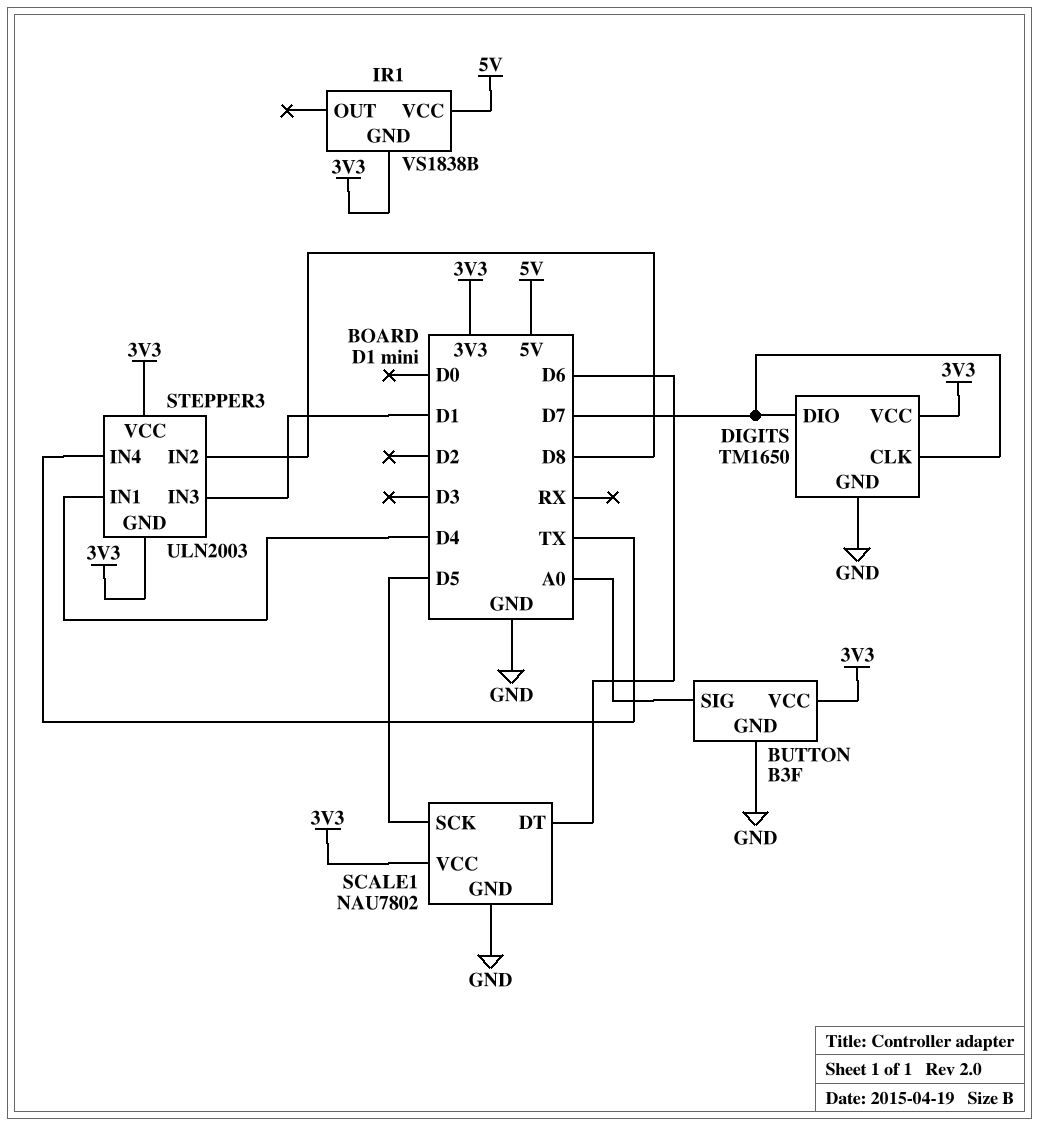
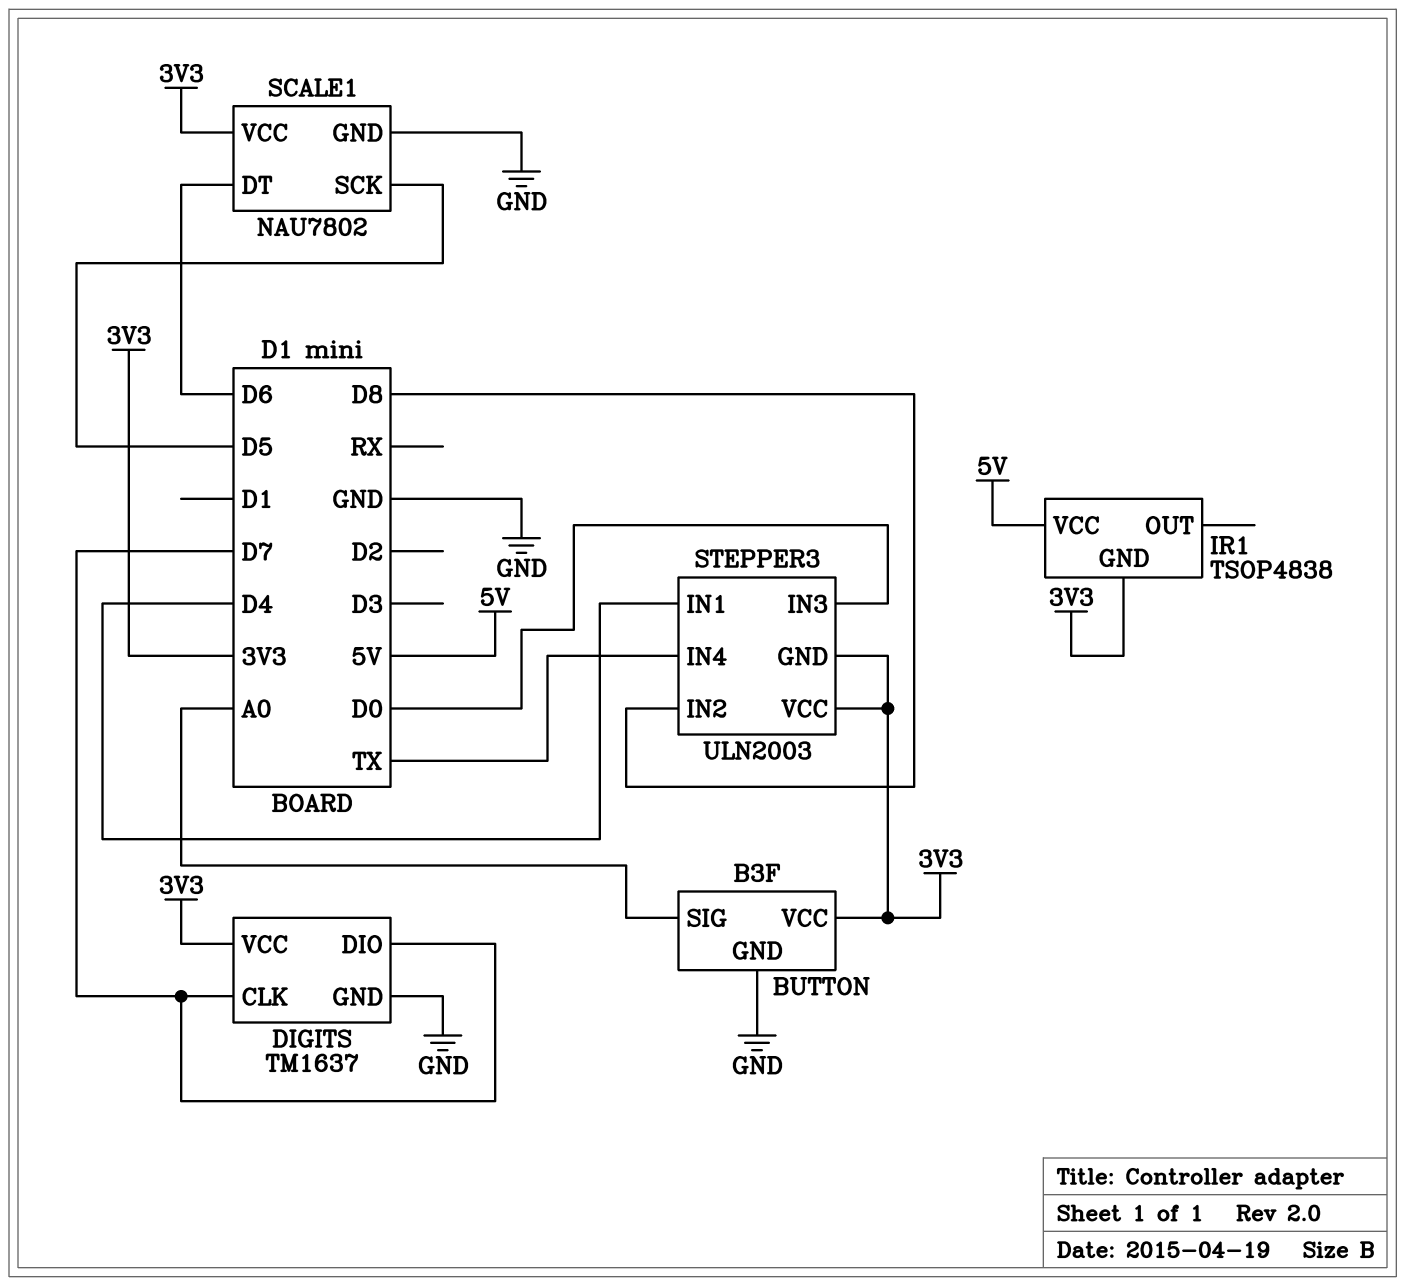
DIGITS: TM1650 -> TM1637
IR1: VS1838B -> TSOP4838
STEPPER3 pin IN3: D1 -> D0

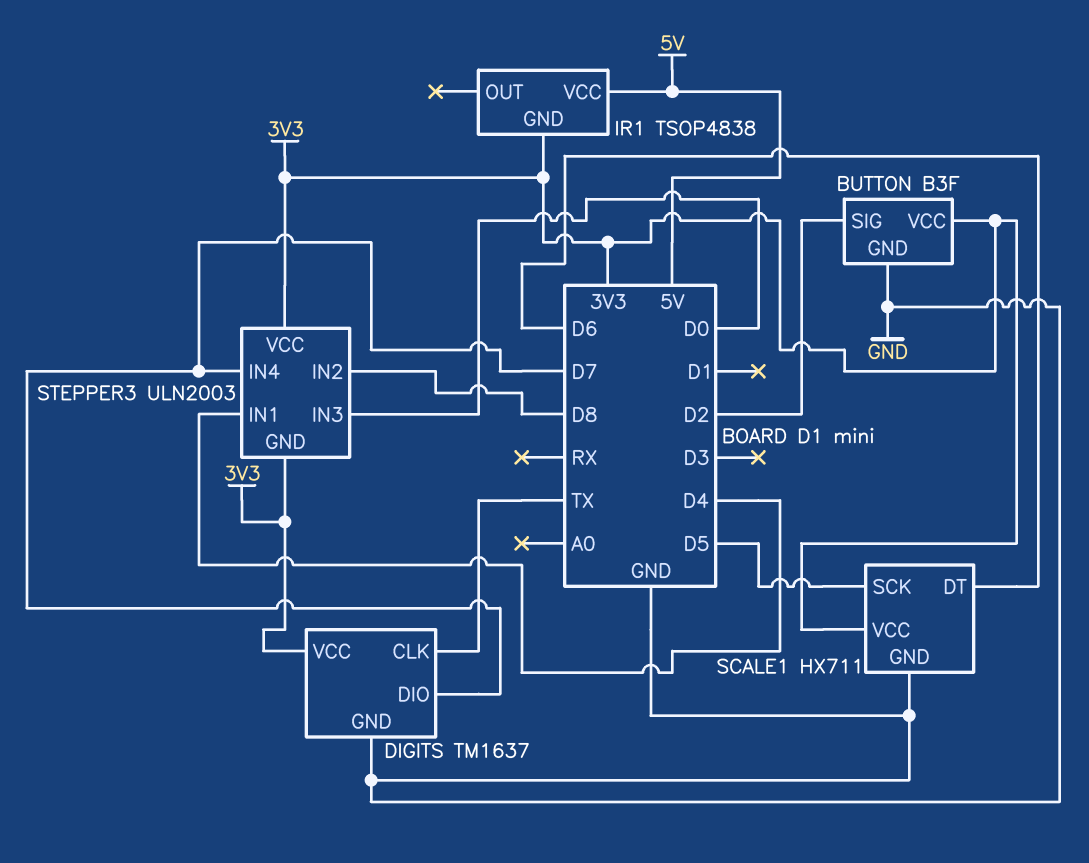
BUTTON pin SIG: A0 -> D2
DIGITS pin CLK: D7 -> TX
SCALE1: NAU7802 -> HX711
STEPPER3 pin IN4: TX -> D7

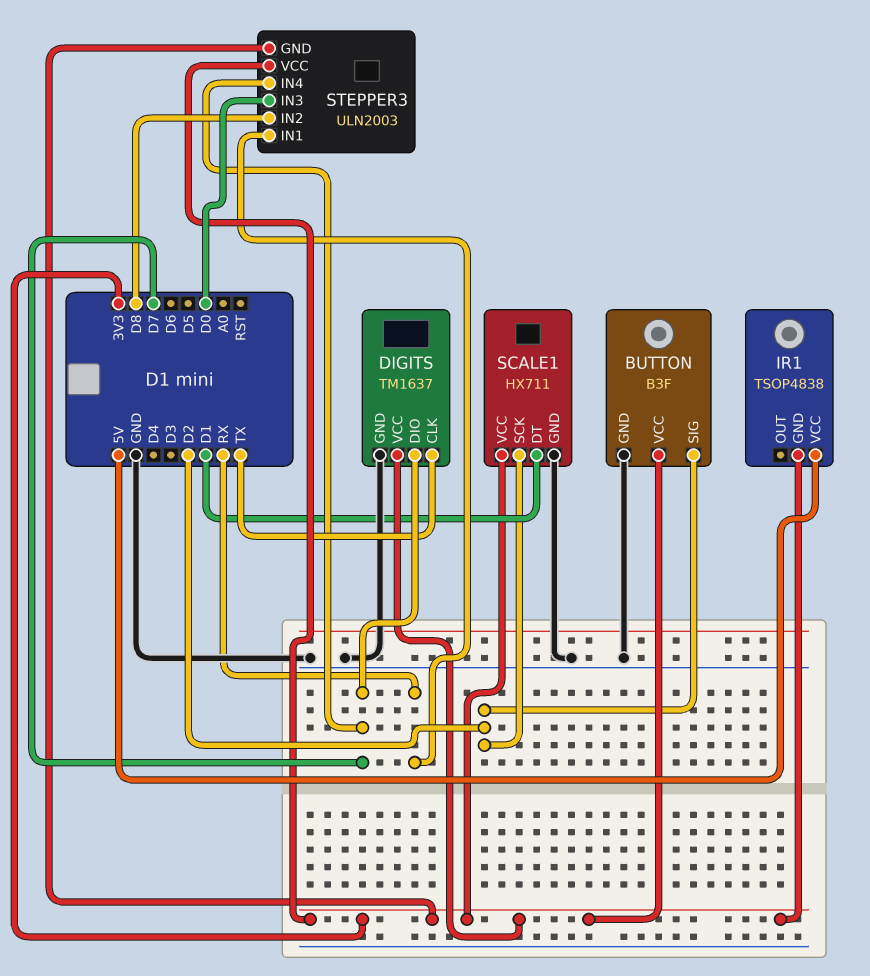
SCALE1 pin DT: D6 -> D1
SCALE1 pin SCK: D5 -> D2
STEPPER3 pin IN1: D4 -> RX

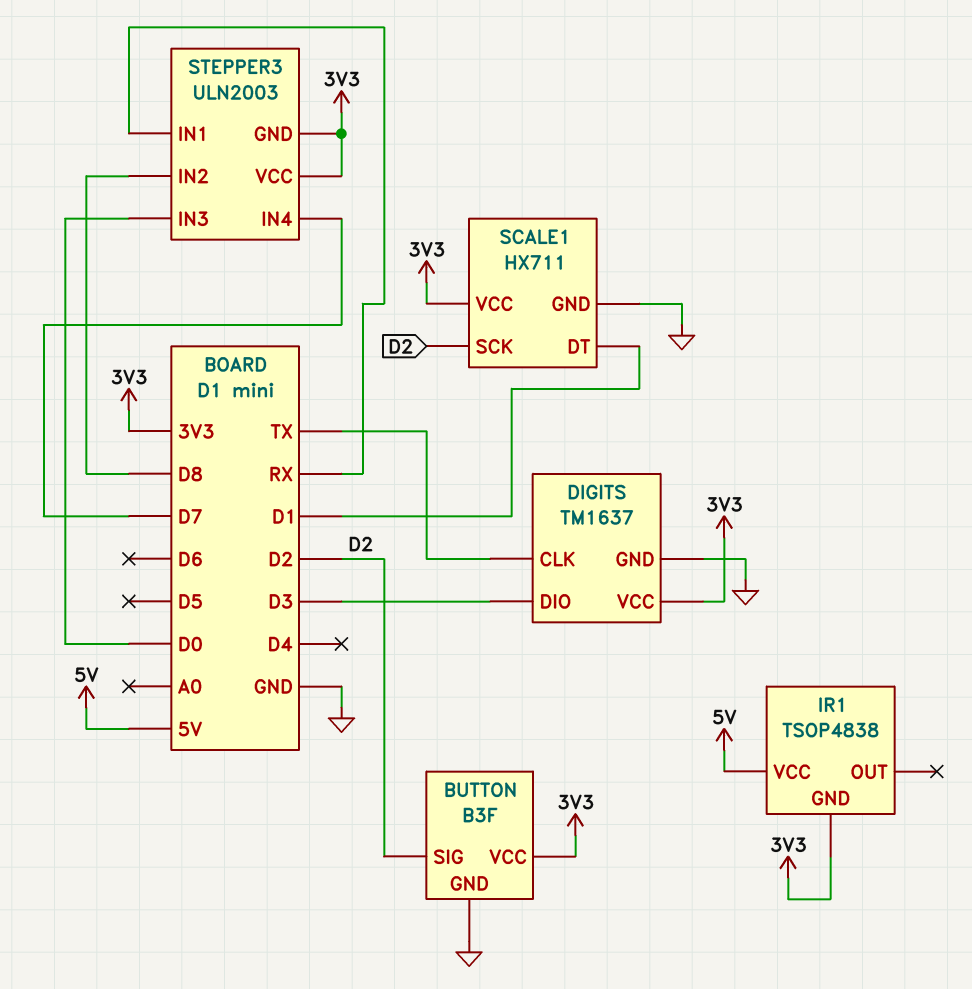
DIGITS pin DIO: D7 -> D3

